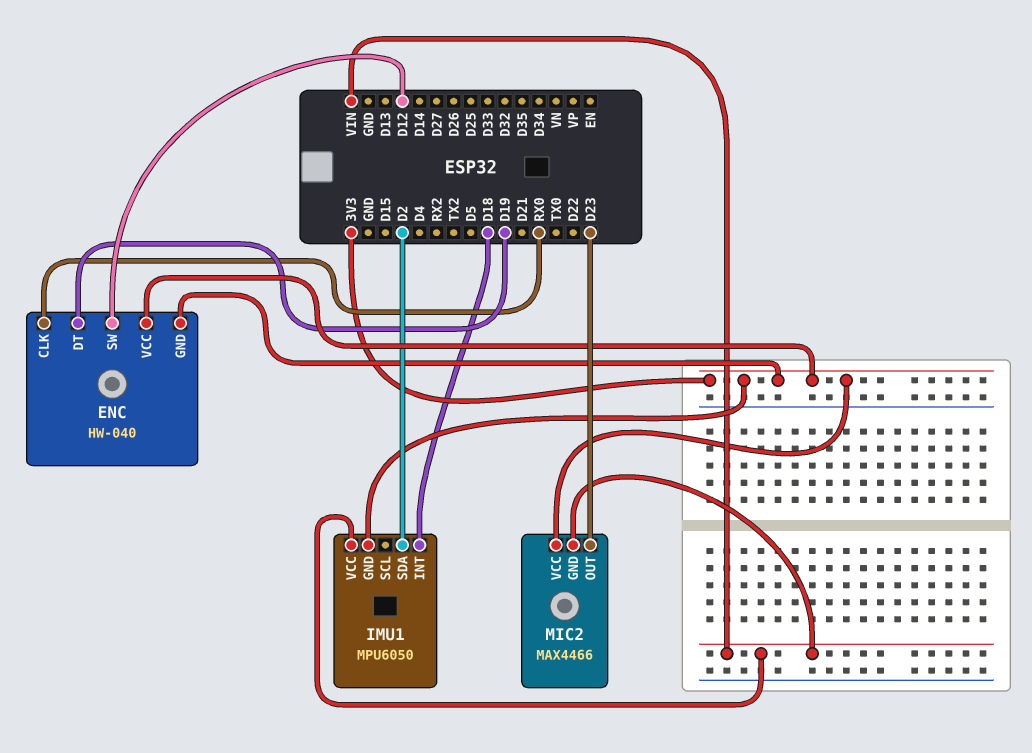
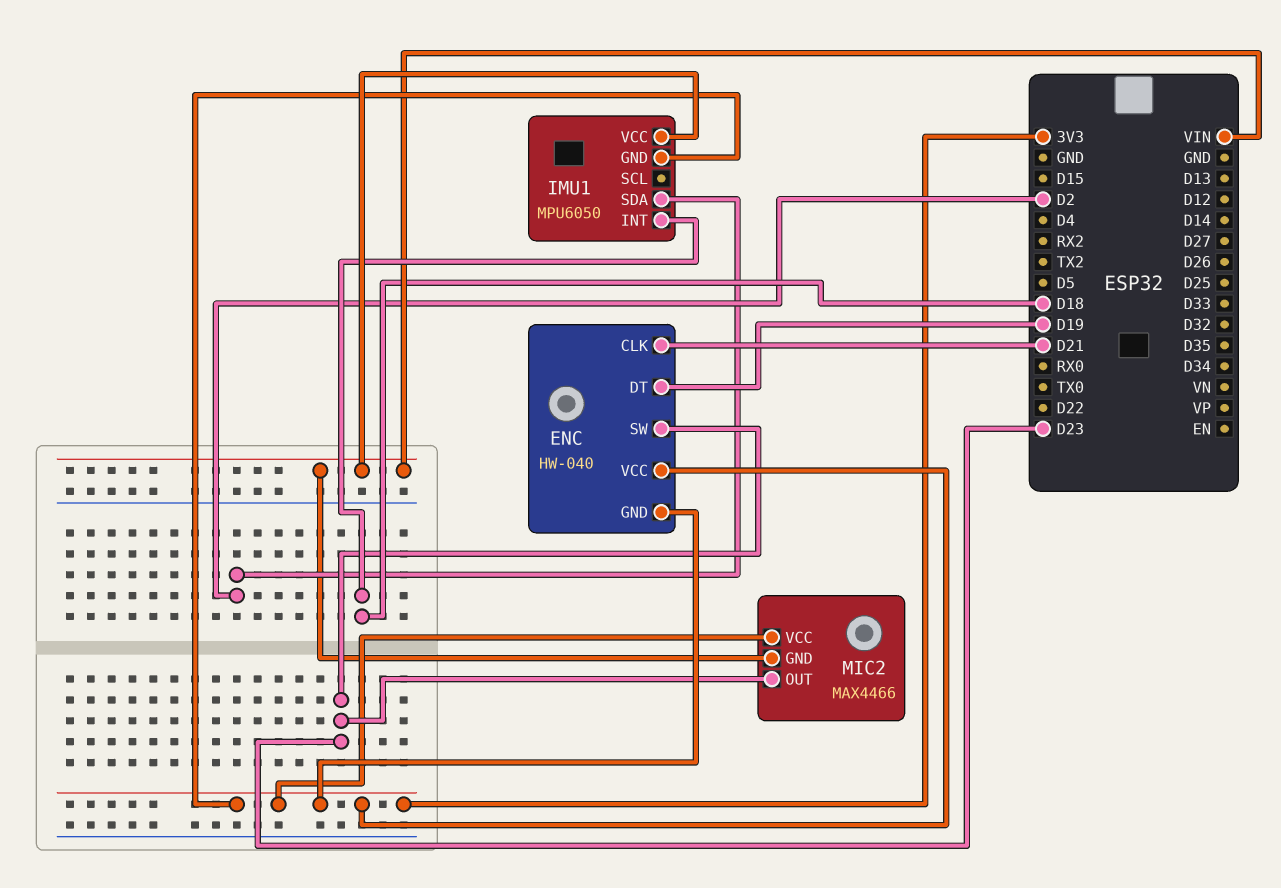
ENC pin CLK: RX0 -> D21
ENC pin SW: D12 -> D23

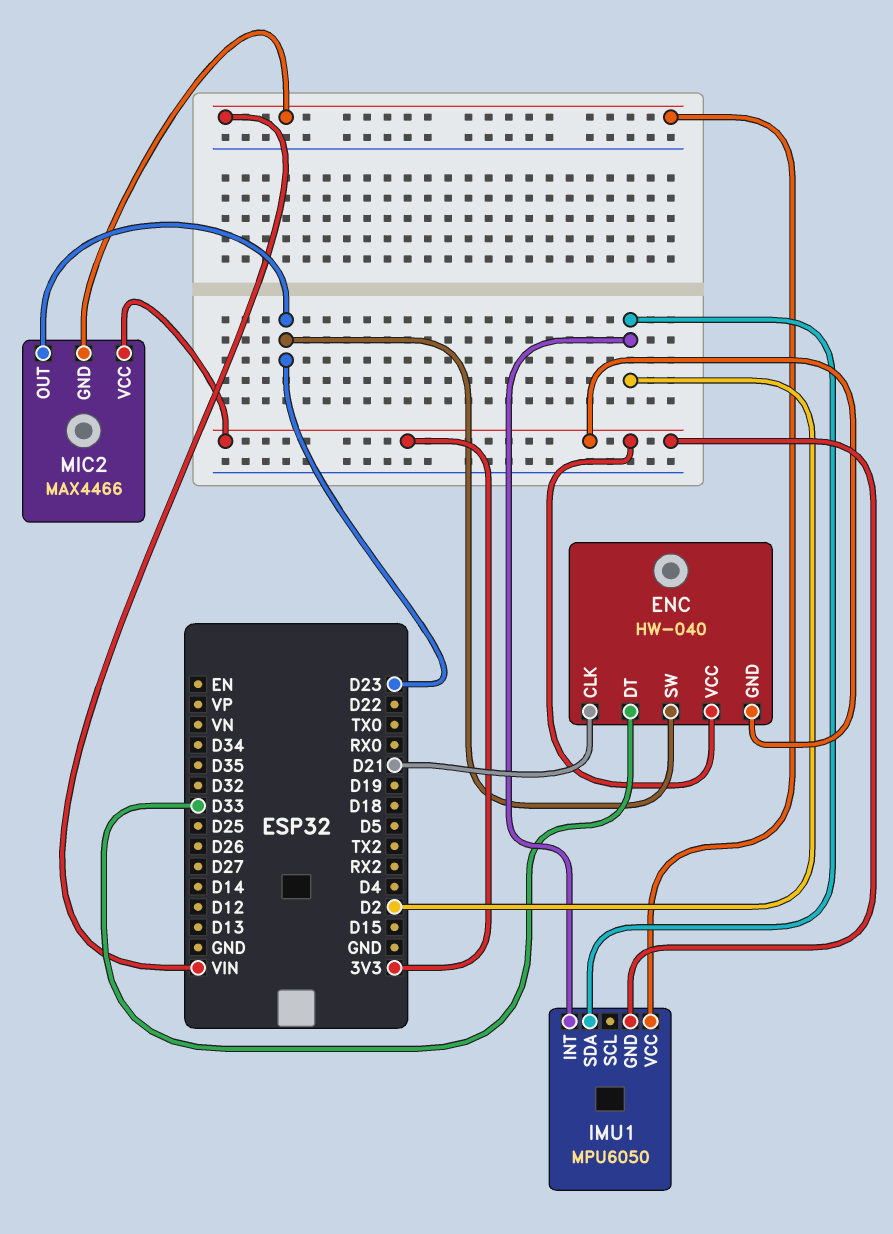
ENC pin DT: D19 -> D33
IMU1 pin INT: D18 -> D2

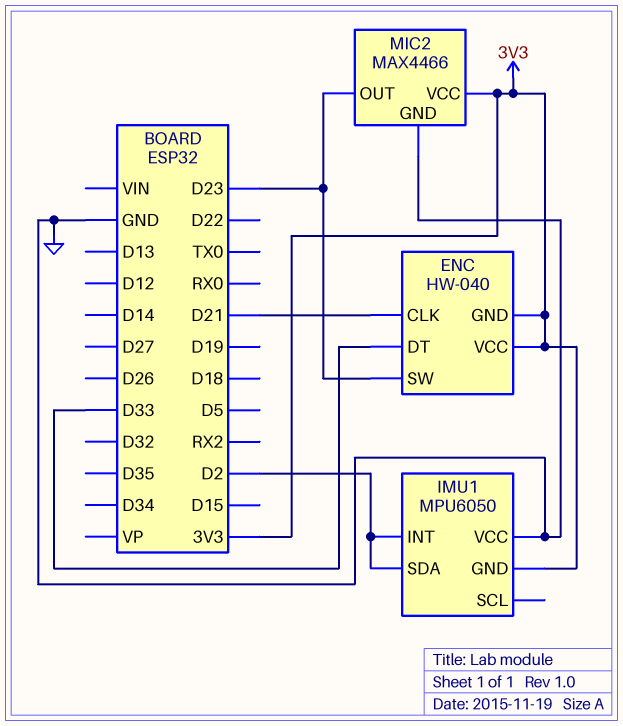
IMU1 pin VCC: VIN -> GND
MIC2 pin GND: VIN -> GND

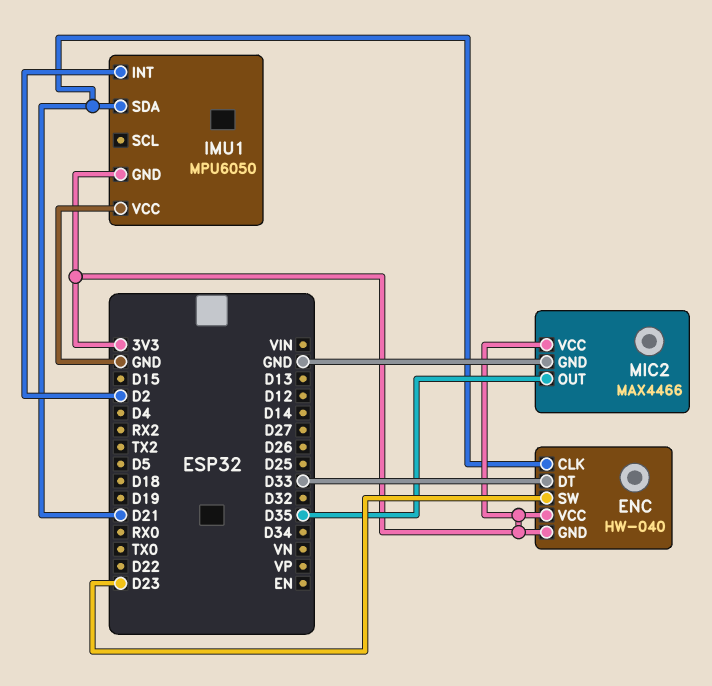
IMU1 pin SDA: D2 -> D21
MIC2 pin OUT: D23 -> D35

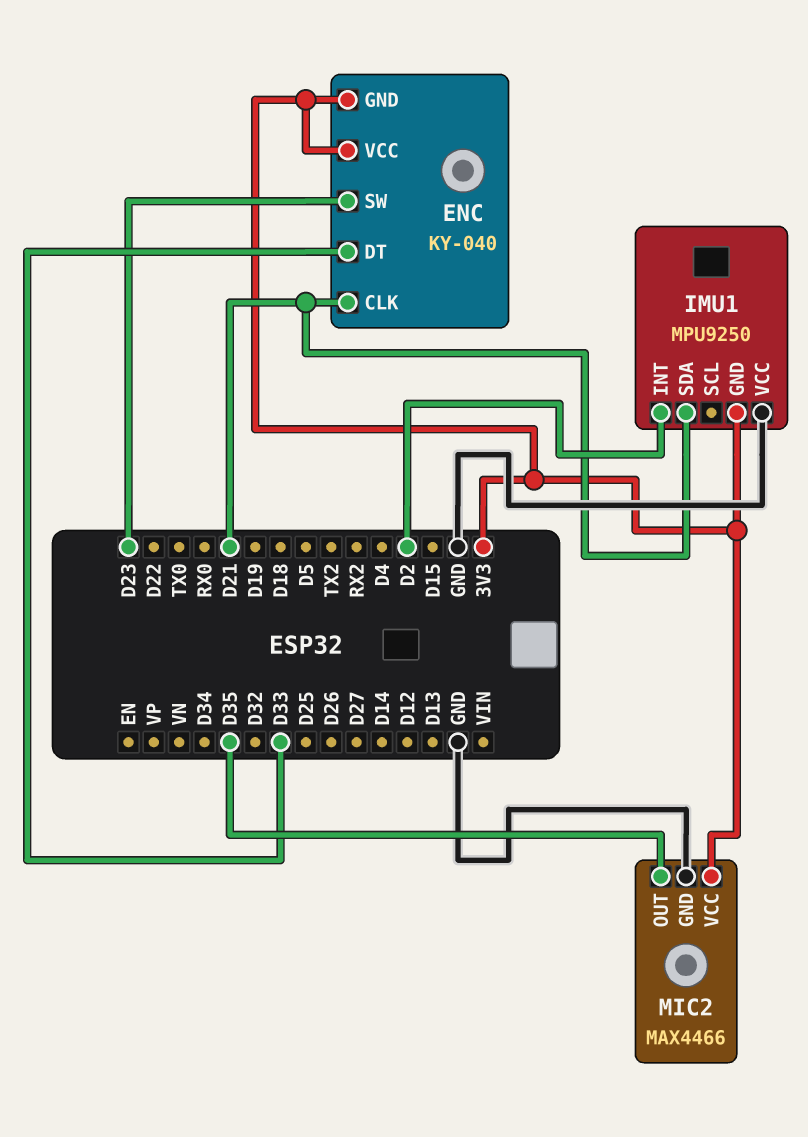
ENC: HW-040 -> KY-040
IMU1: MPU6050 -> MPU9250

